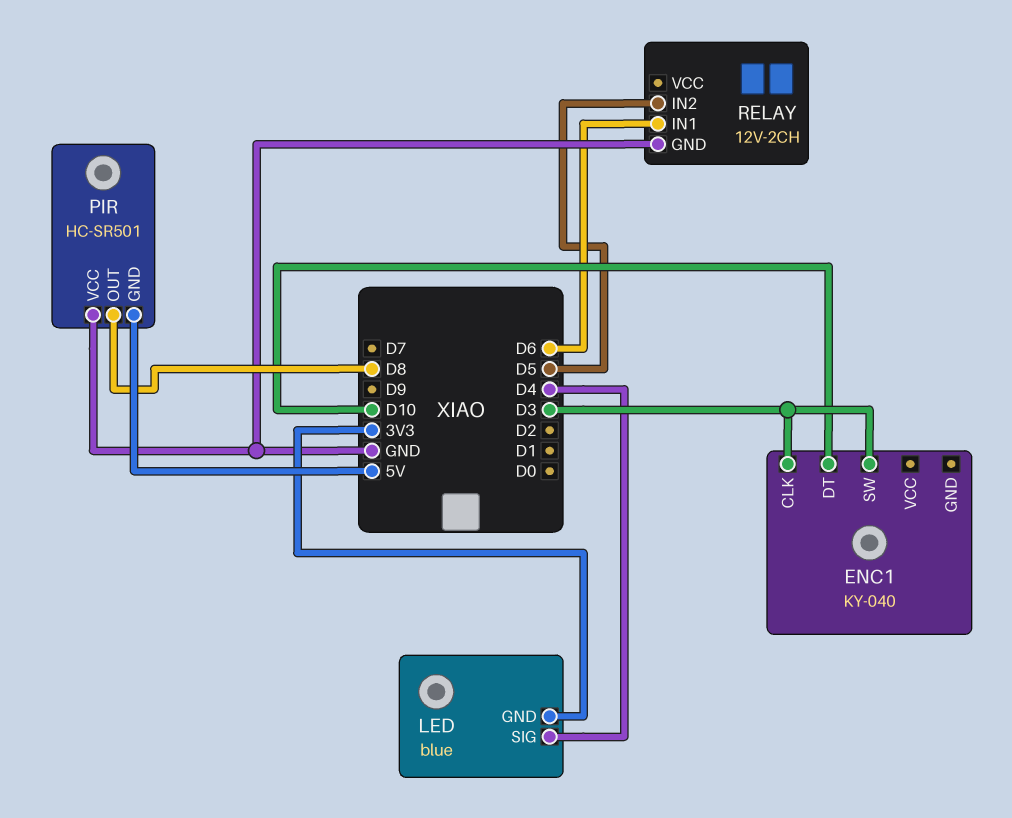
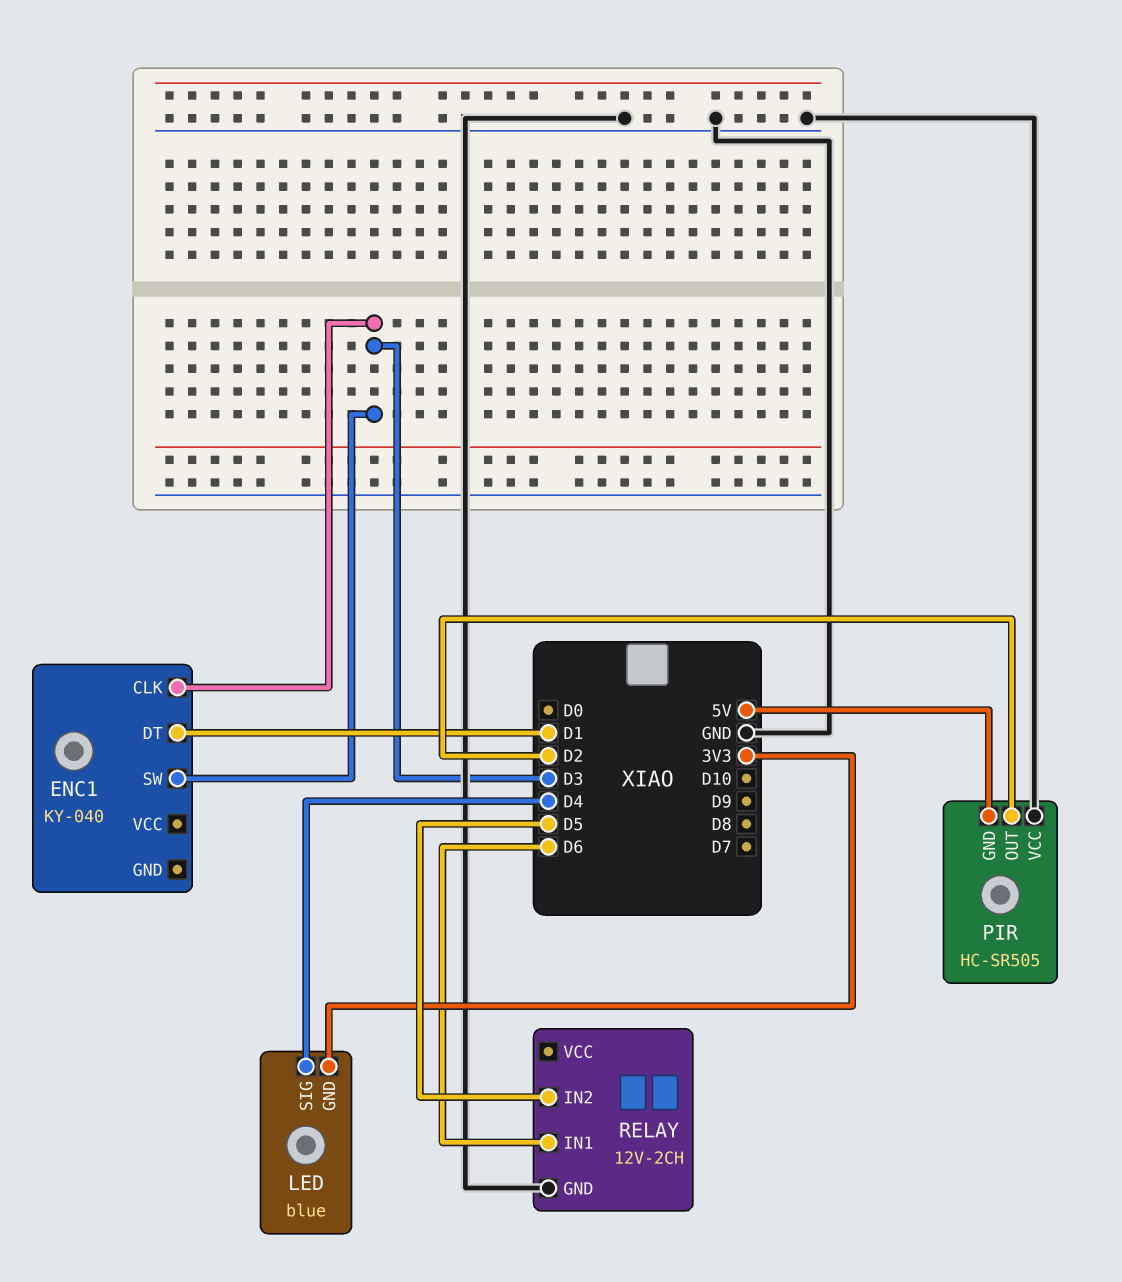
ENC1 pin DT: D10 -> D1
PIR: HC-SR501 -> HC-SR505
PIR pin OUT: D8 -> D2

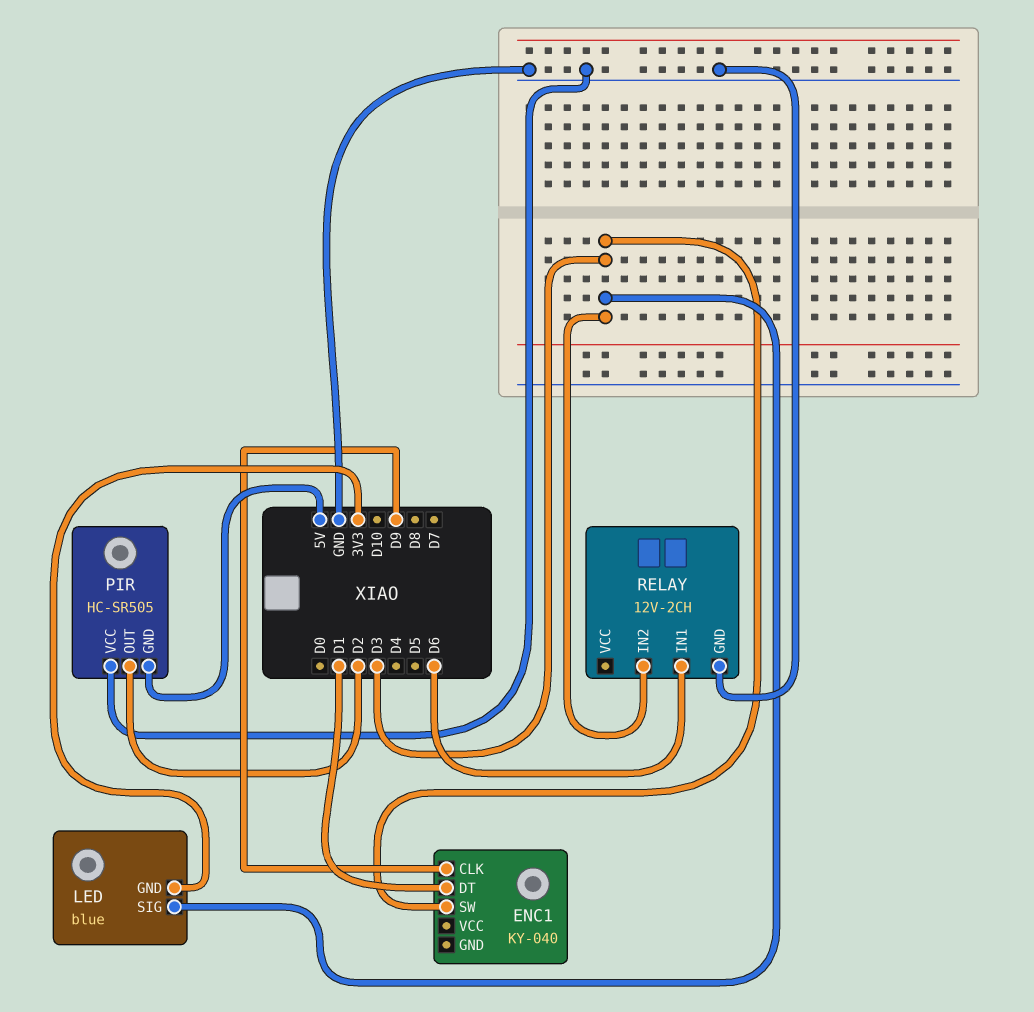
ENC1 pin CLK: D3 -> D9
LED pin SIG: D4 -> D3
RELAY pin IN2: D5 -> D3

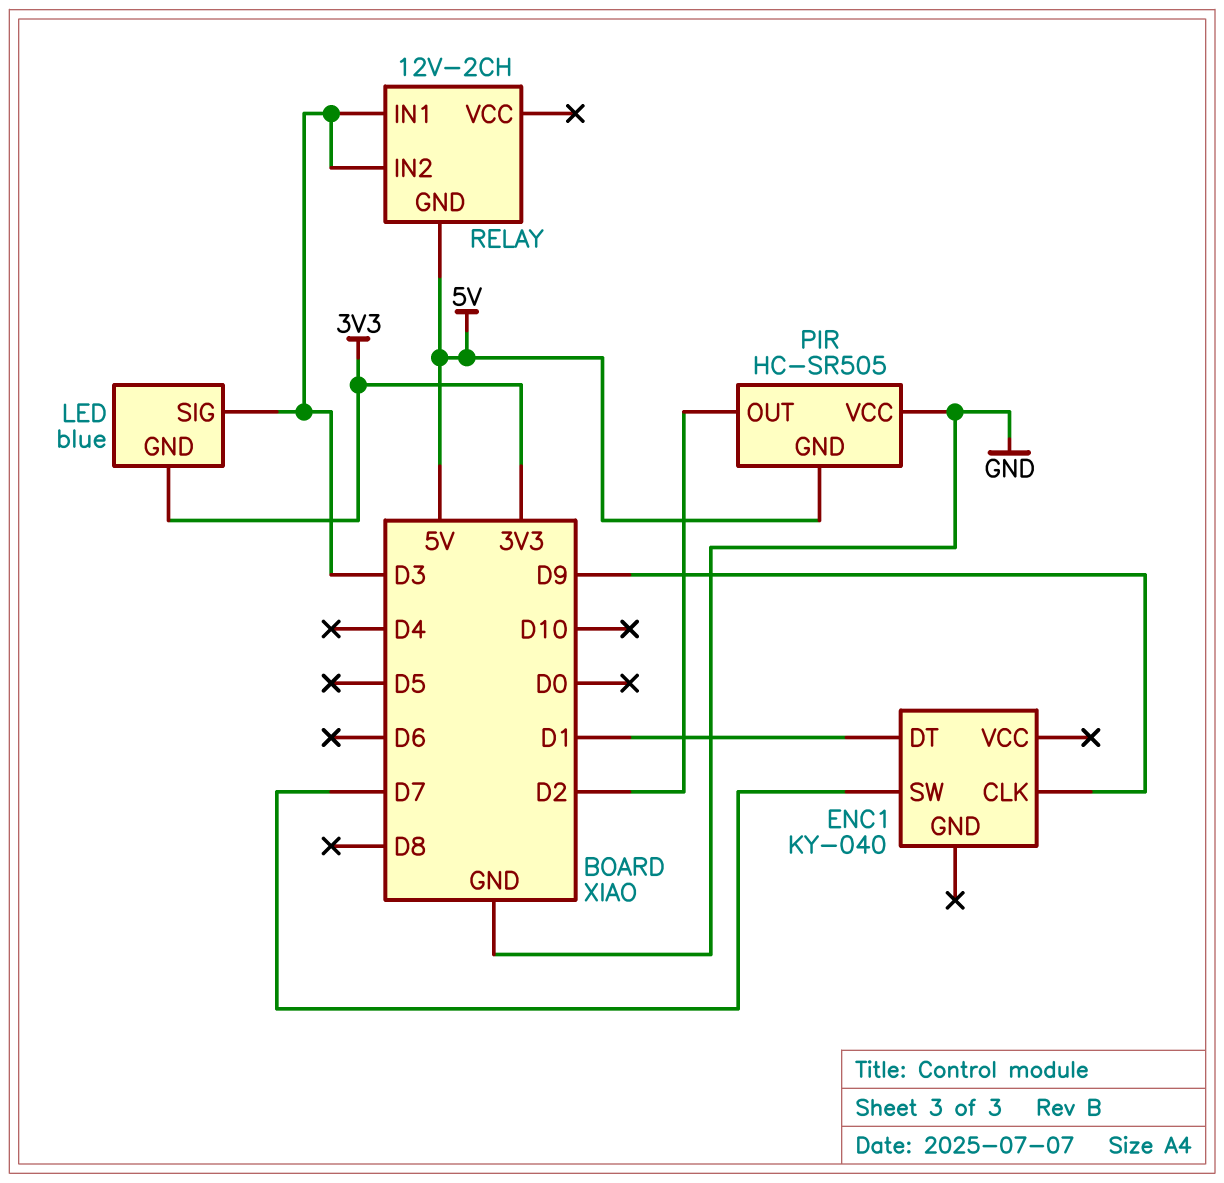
ENC1 pin SW: D3 -> D7
RELAY pin GND: GND -> 5V
RELAY pin IN1: D6 -> D3

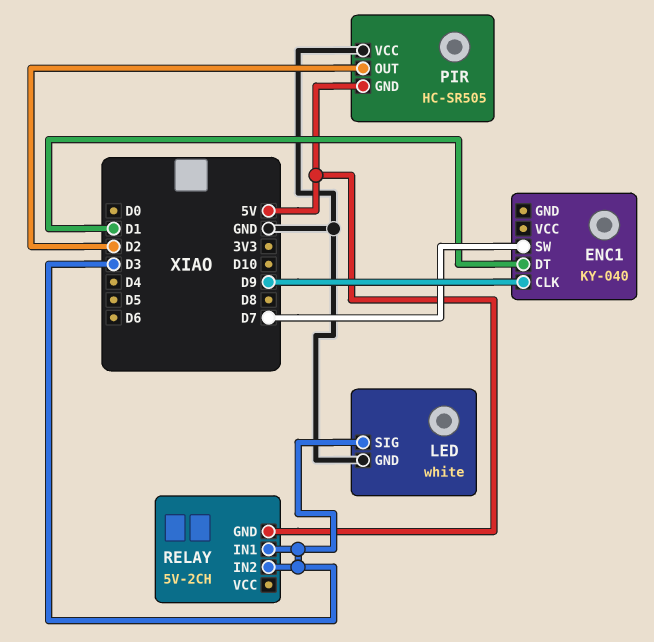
LED: blue -> white
LED pin GND: 3V3 -> GND
RELAY: 12V-2CH -> 5V-2CH

